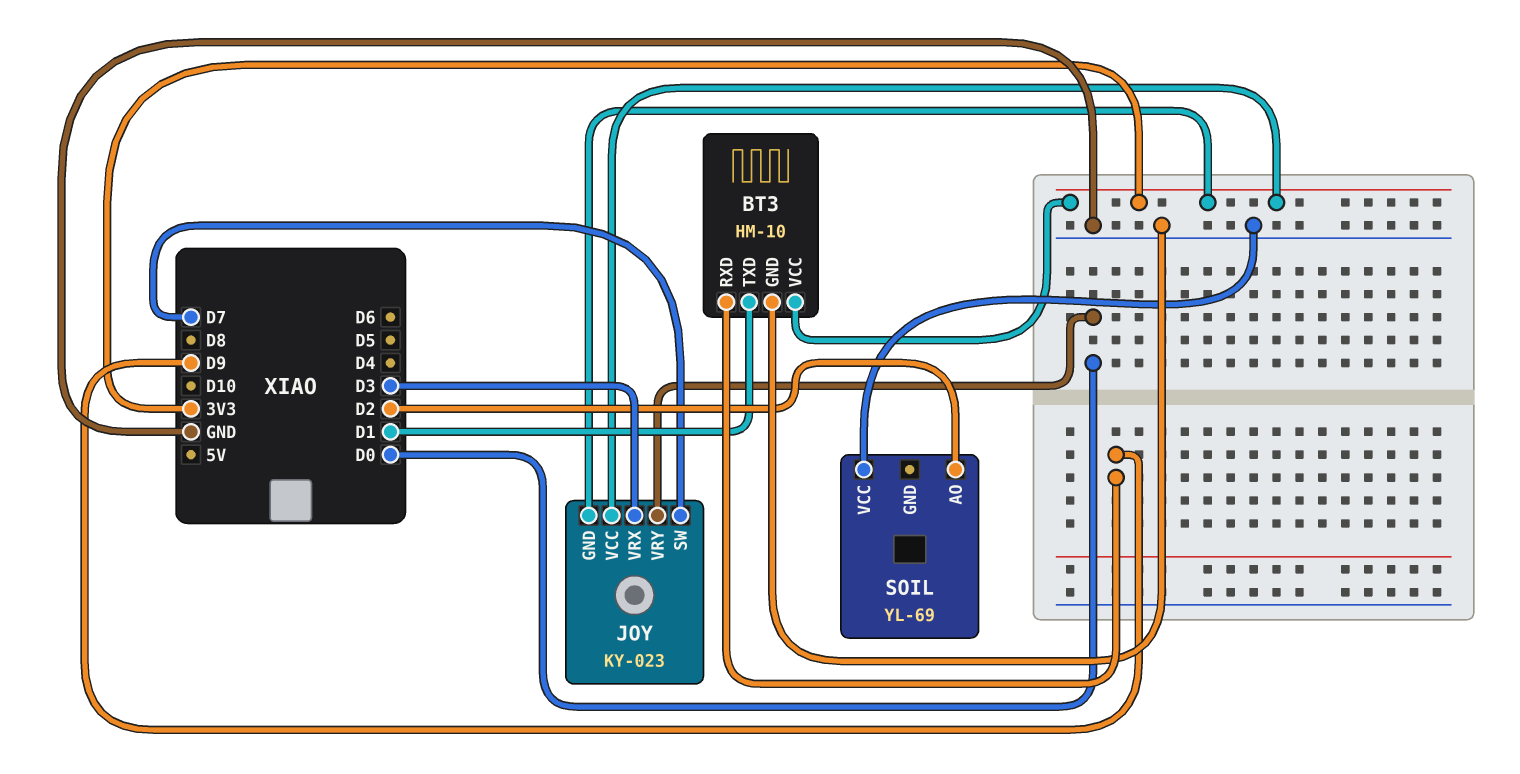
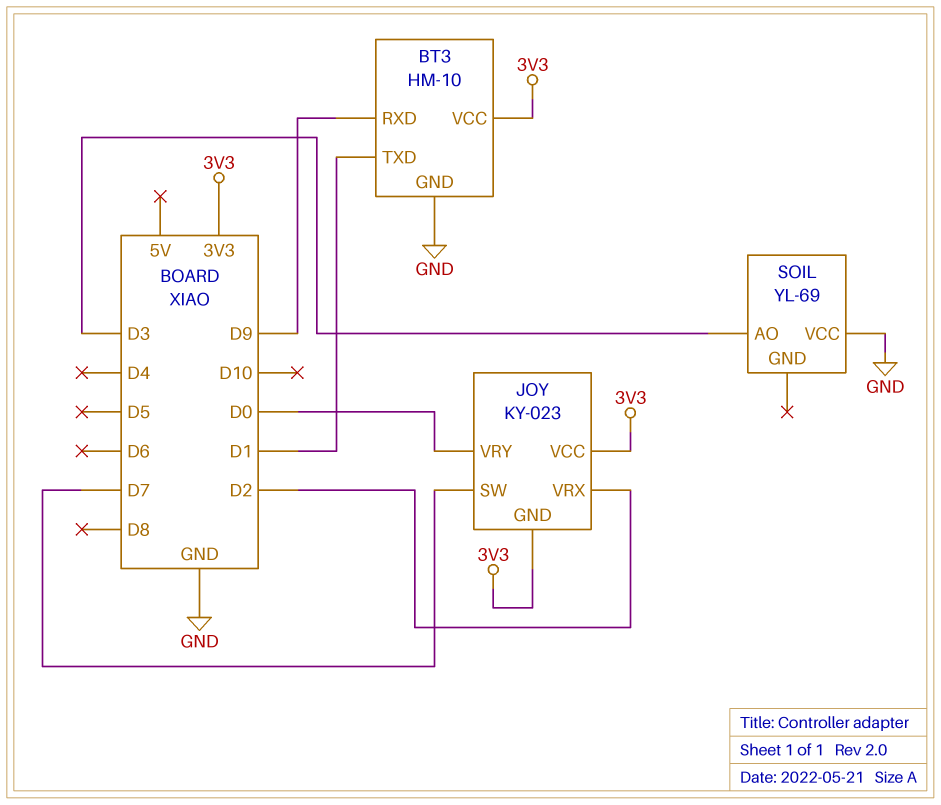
JOY pin VRX: D3 -> D2
SOIL pin AO: D2 -> D3

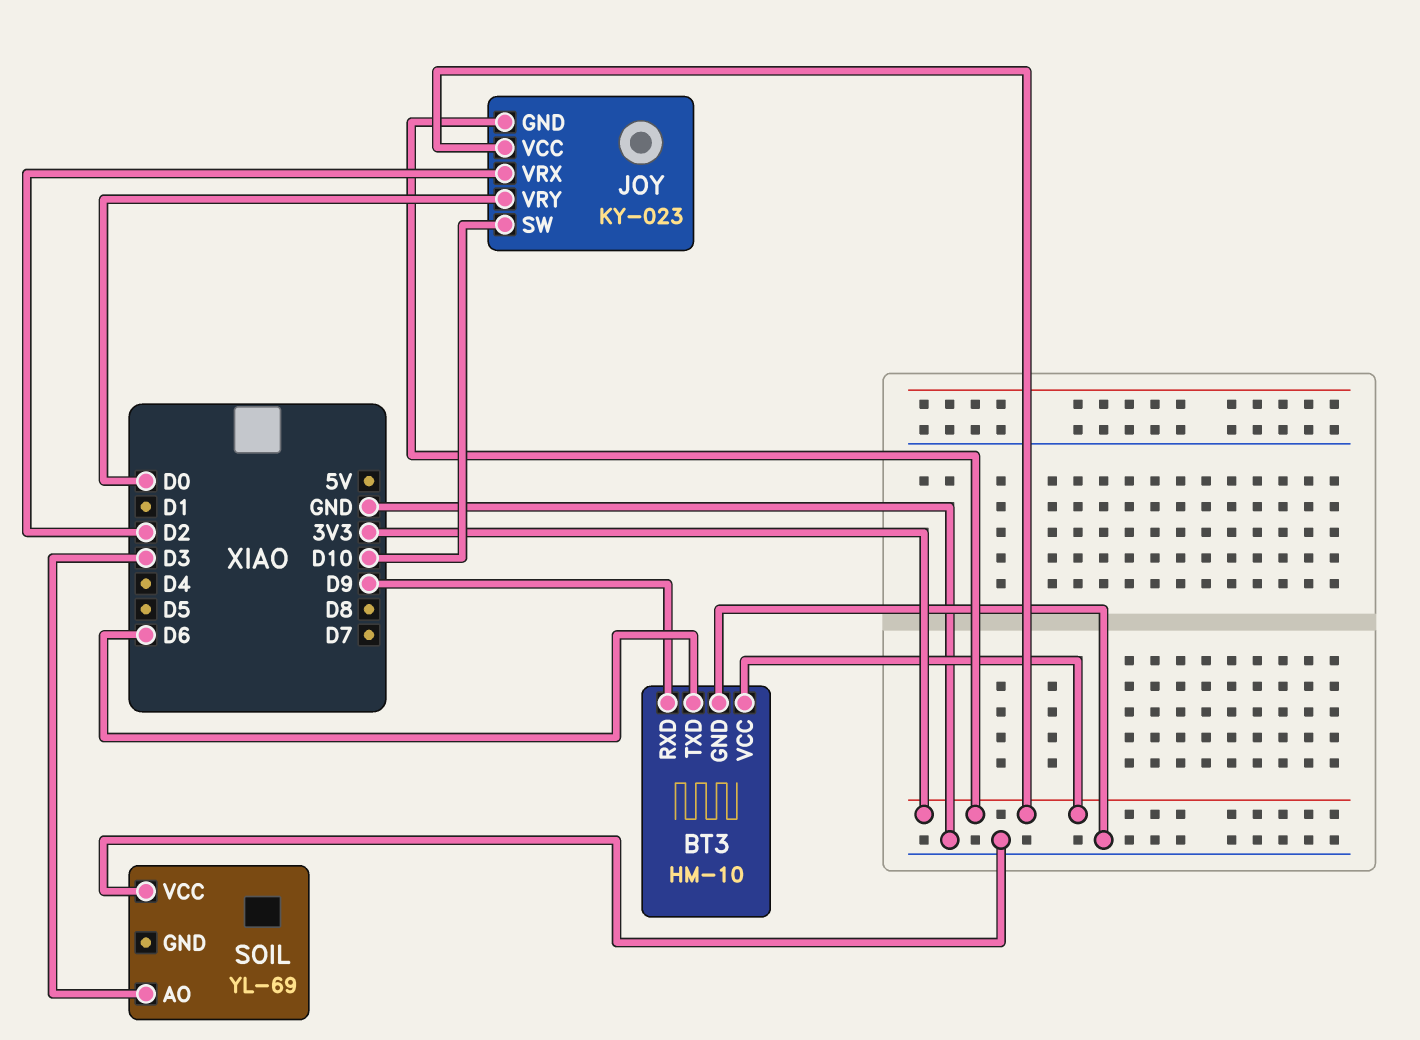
BT3 pin TXD: D1 -> D6
JOY pin SW: D7 -> D10

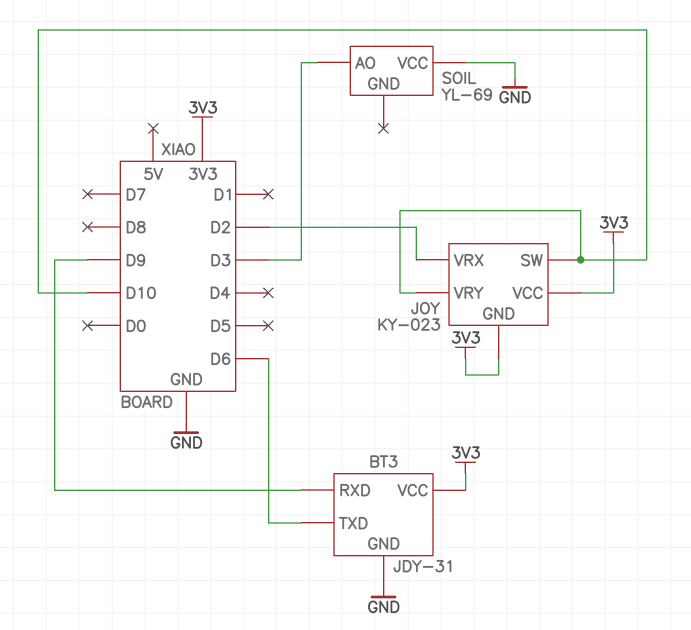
BT3: HM-10 -> JDY-31
JOY pin VRY: D0 -> D10

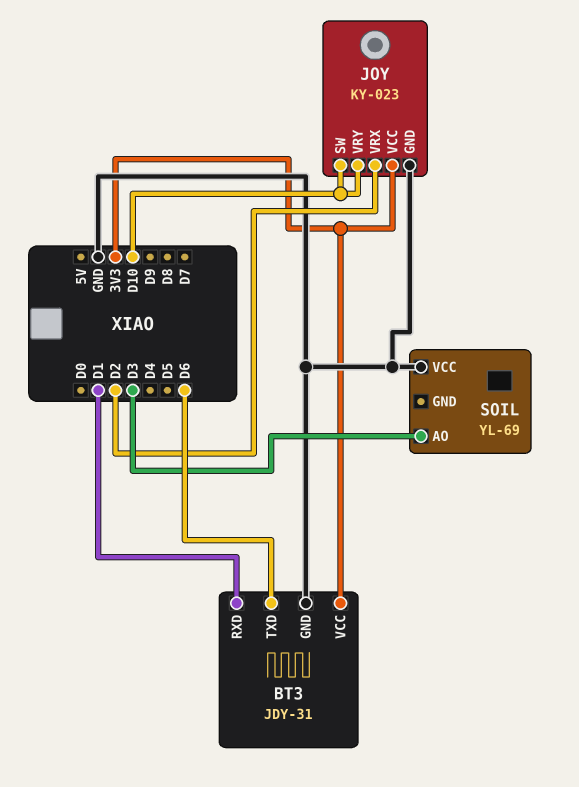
BT3 pin RXD: D9 -> D1
JOY pin GND: 3V3 -> GND

